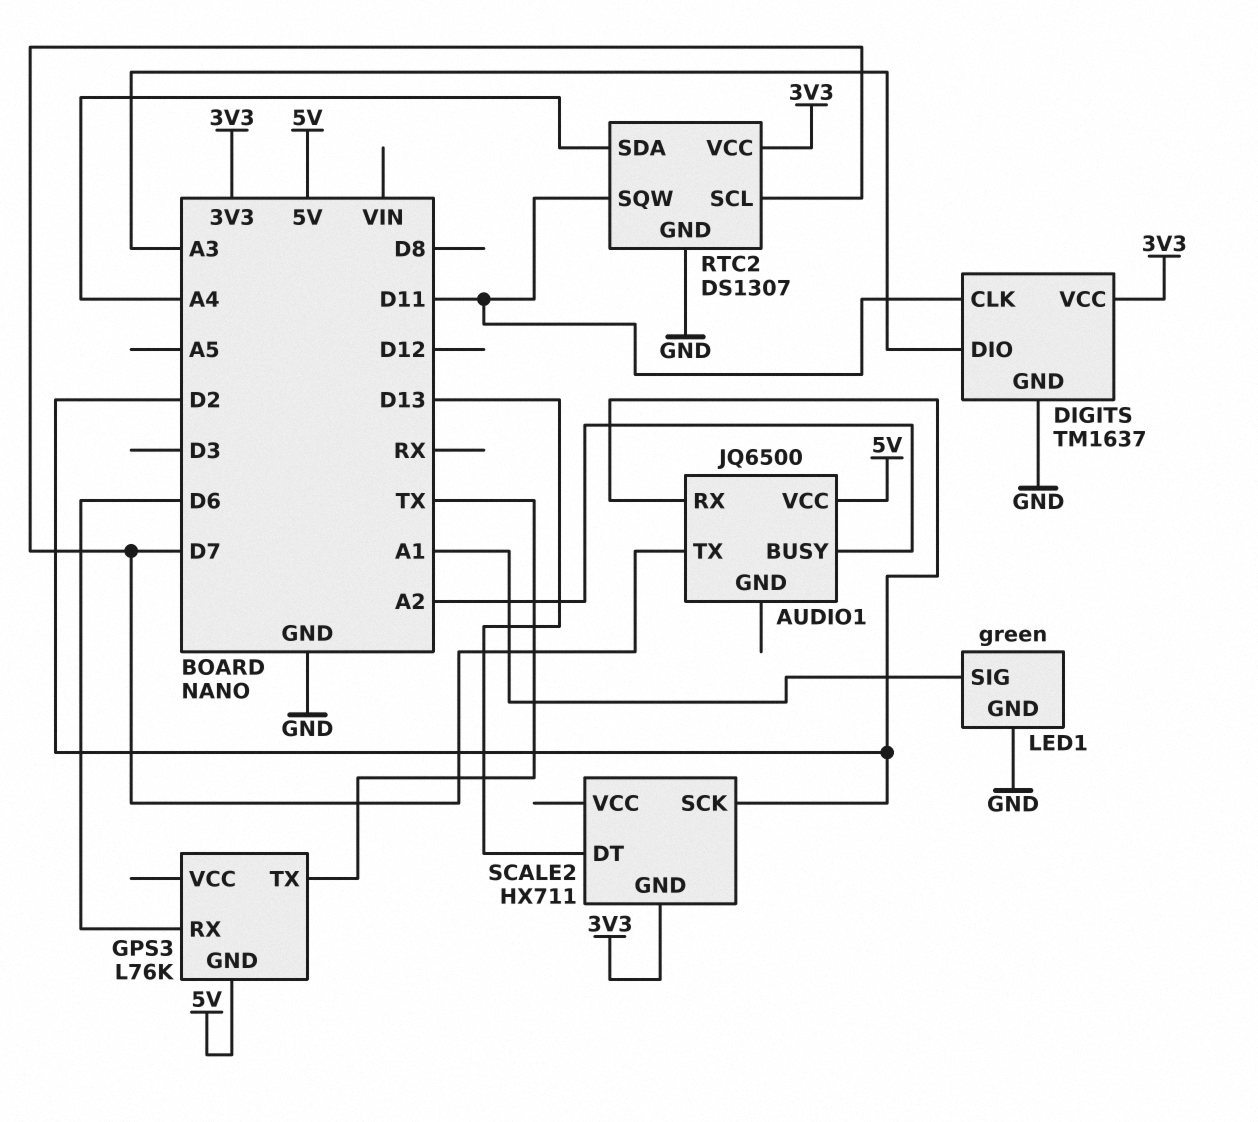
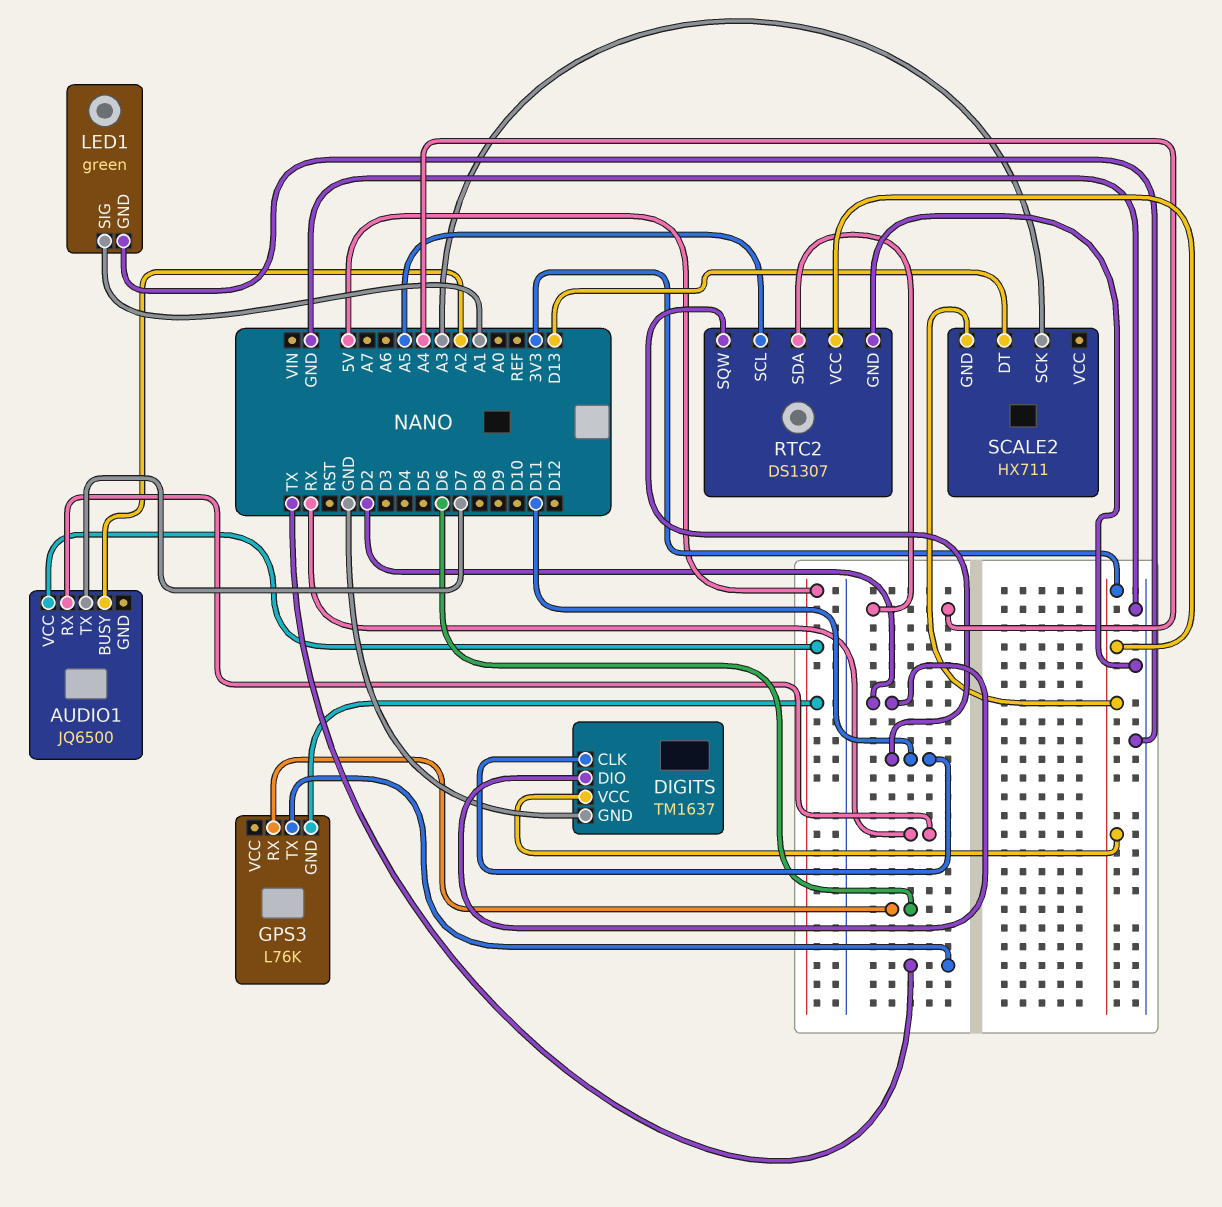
AUDIO1 pin RX: D2 -> RX
DIGITS pin DIO: A3 -> D2
RTC2 pin SCL: D7 -> A5
SCALE2 pin SCK: D2 -> A3

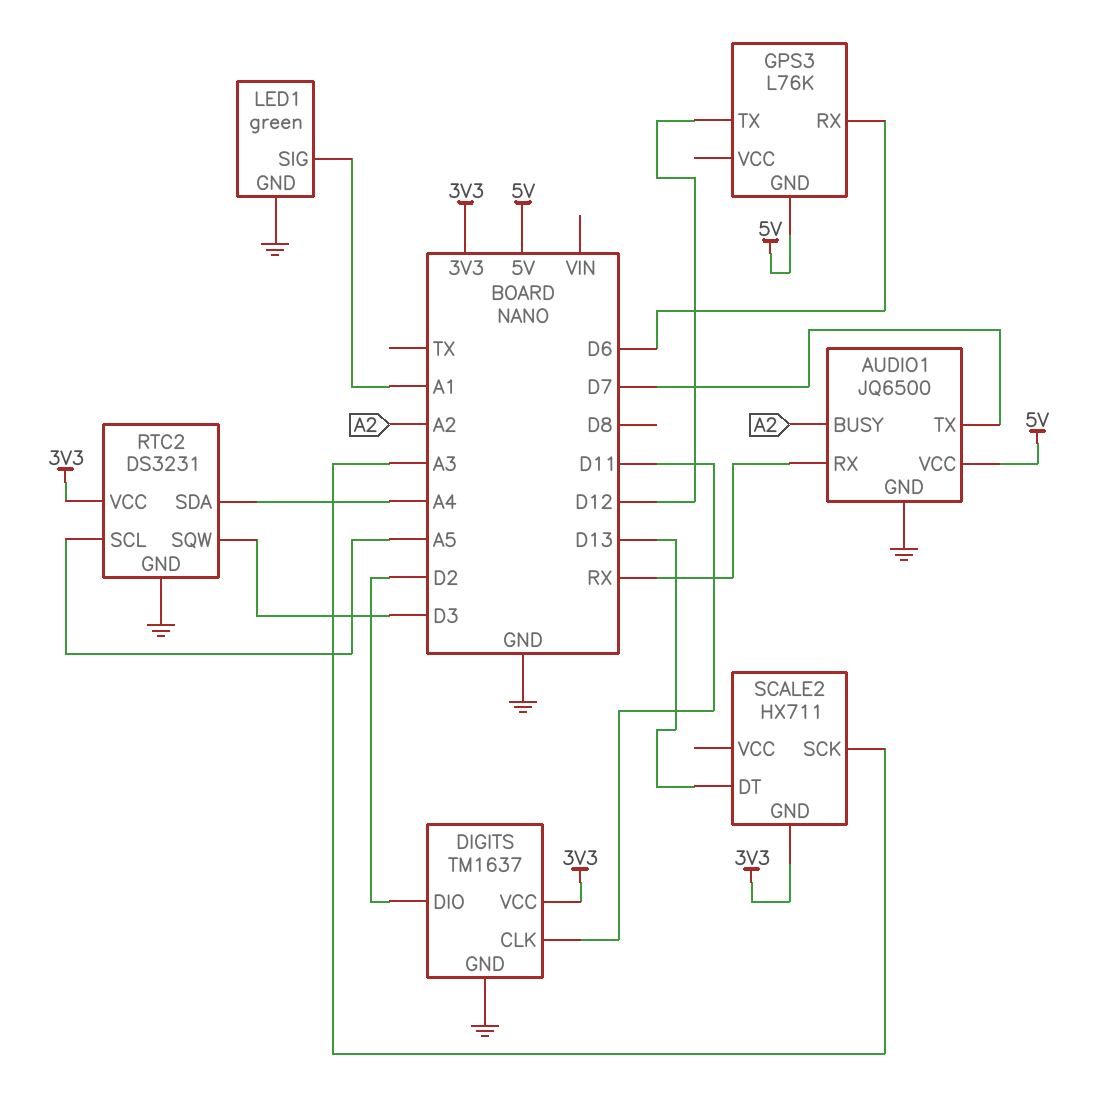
AUDIO1 pin GND: none -> GND
GPS3 pin TX: TX -> D12
RTC2: DS1307 -> DS3231
RTC2 pin SQW: D11 -> D3

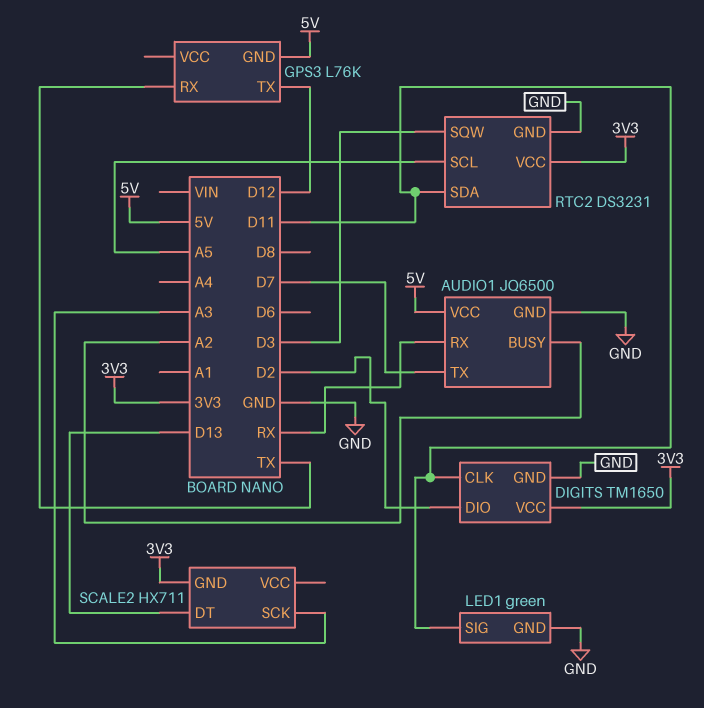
DIGITS: TM1637 -> TM1650
GPS3 pin RX: D6 -> TX
LED1 pin SIG: A1 -> D11
RTC2 pin SDA: A4 -> D11

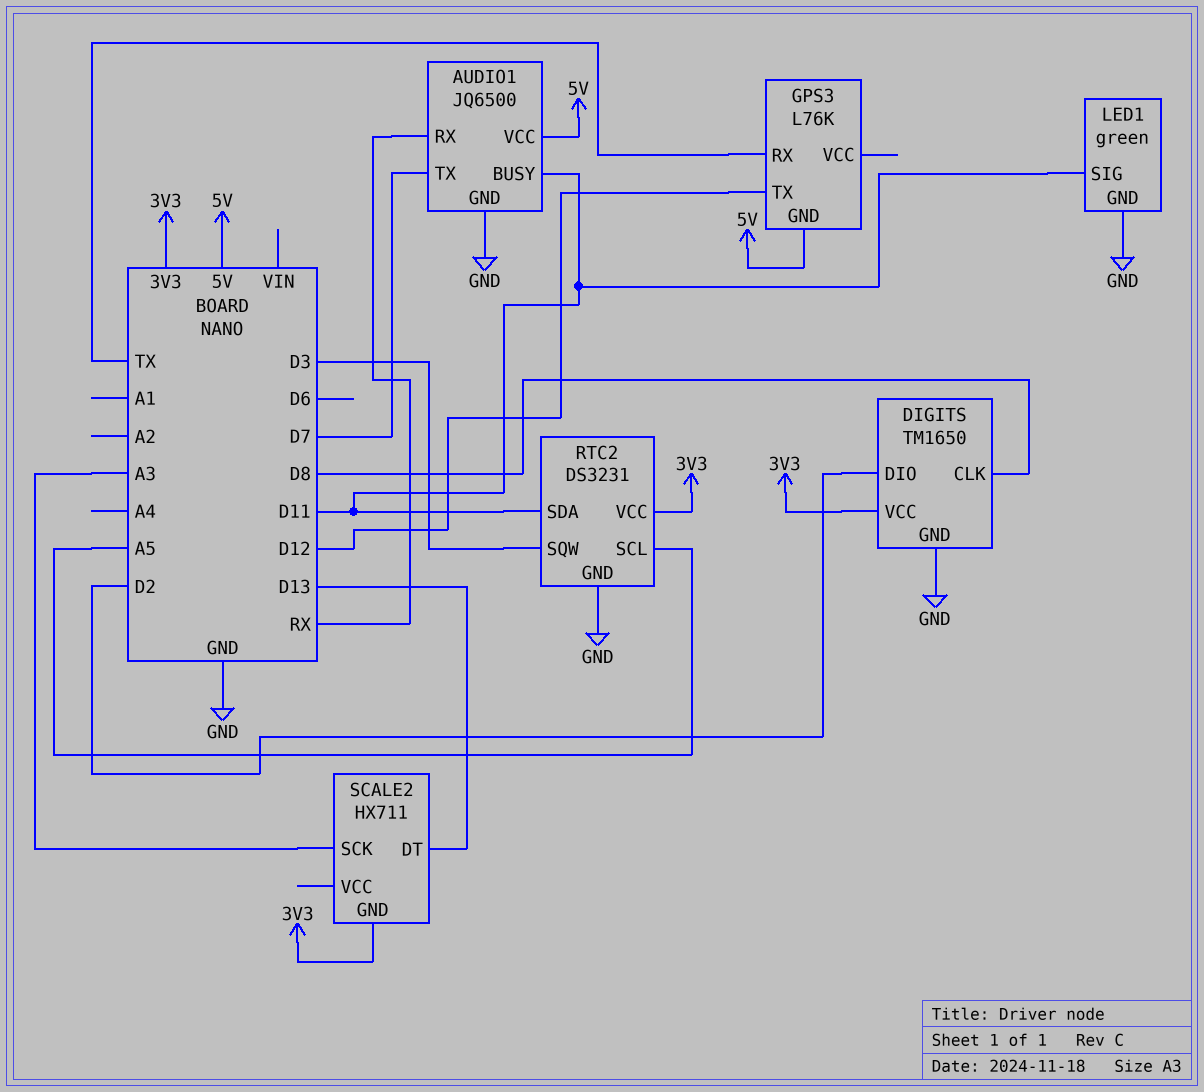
AUDIO1 pin BUSY: A2 -> D11
DIGITS pin CLK: D11 -> D8

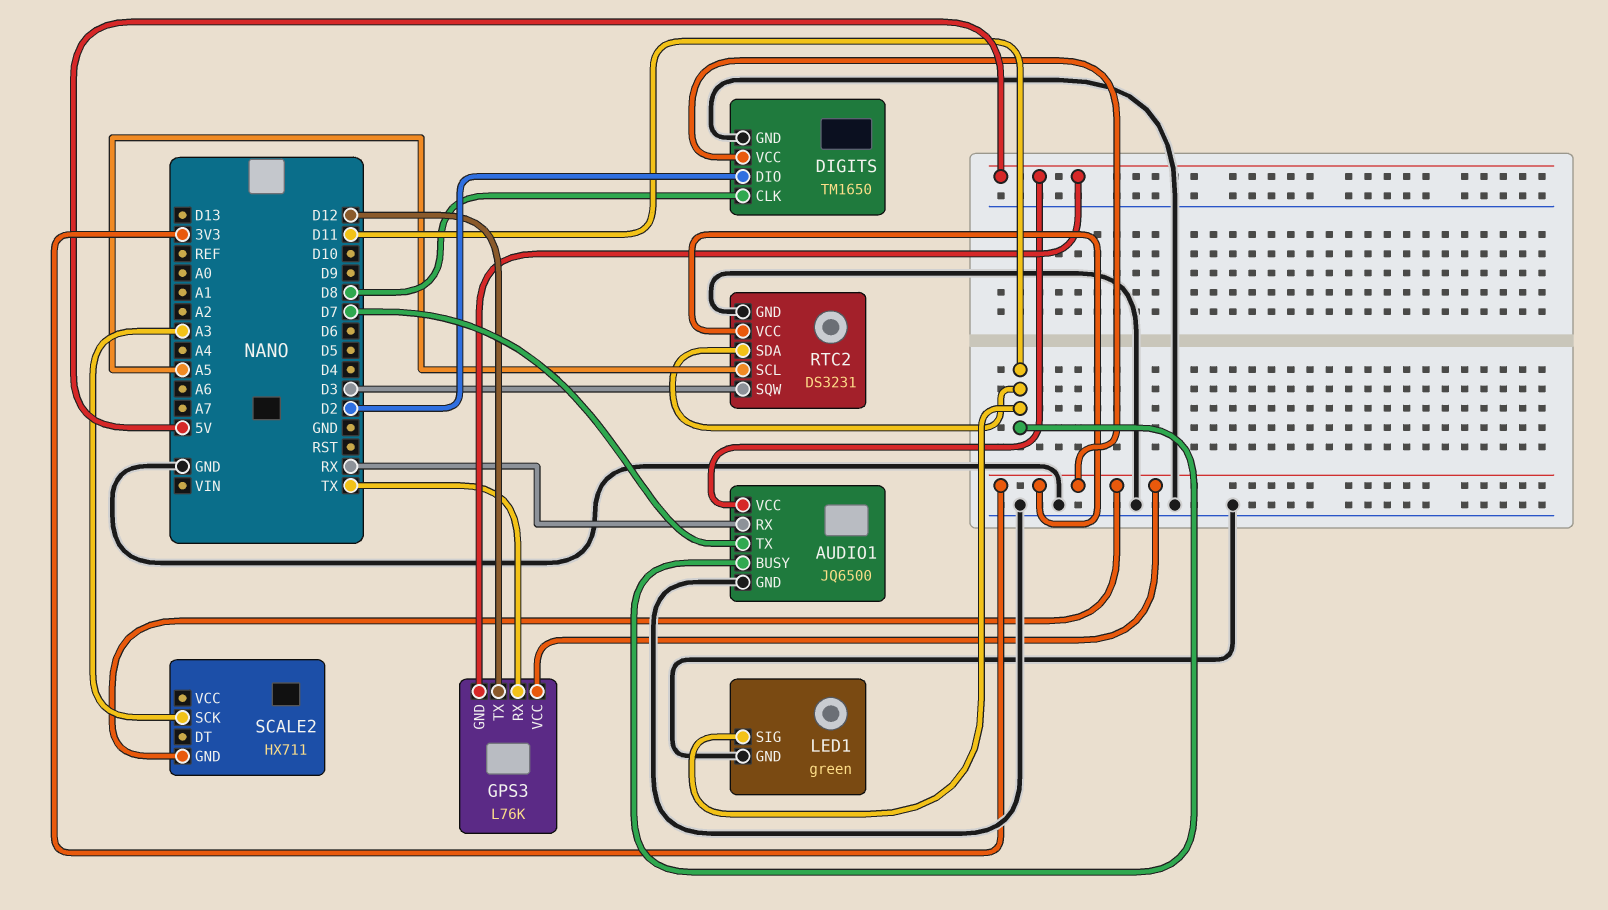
GPS3 pin VCC: none -> 3V3
SCALE2 pin DT: D13 -> none

